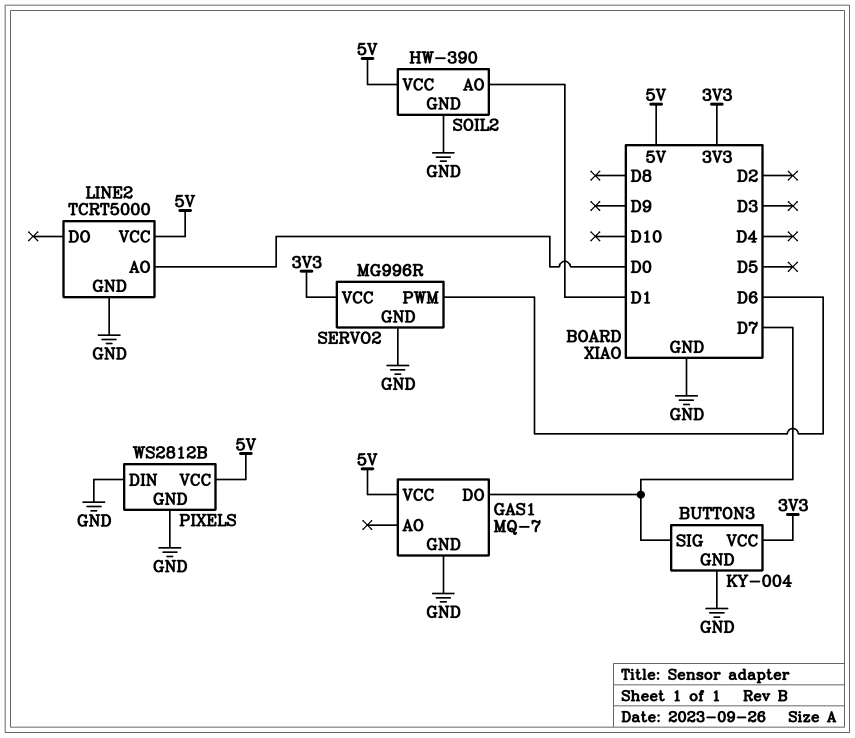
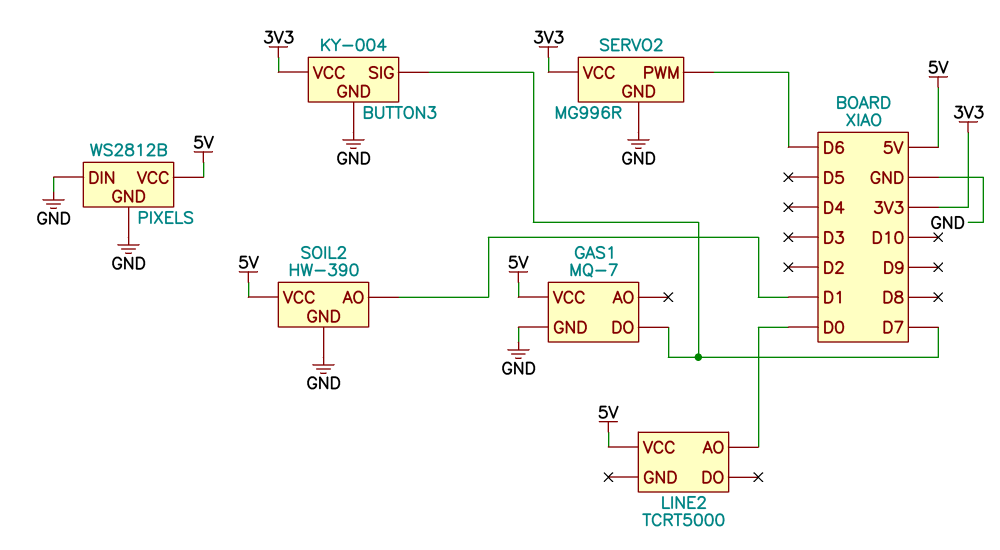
LINE2 pin GND: GND -> none

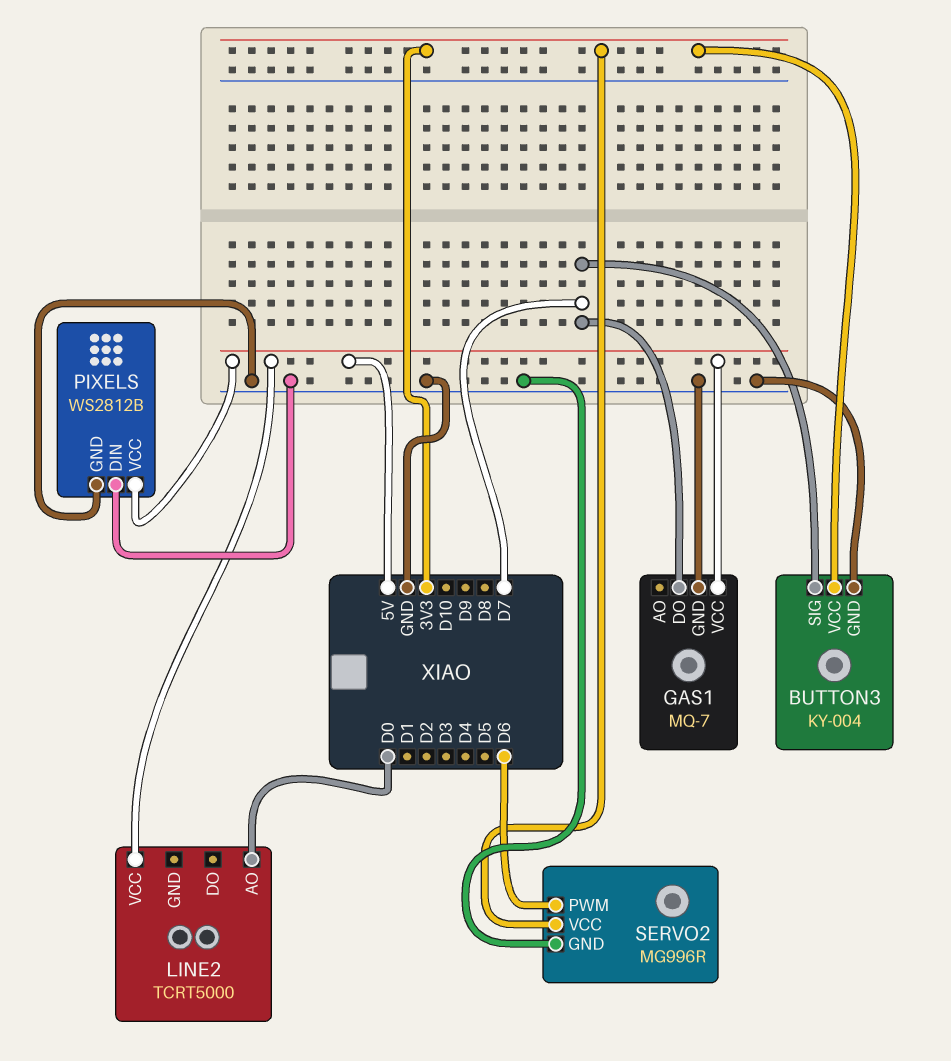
SOIL2: HW-390 -> none
SOIL2 pin AO: D1 -> none
SOIL2 pin GND: GND -> none
SOIL2 pin VCC: 5V -> none

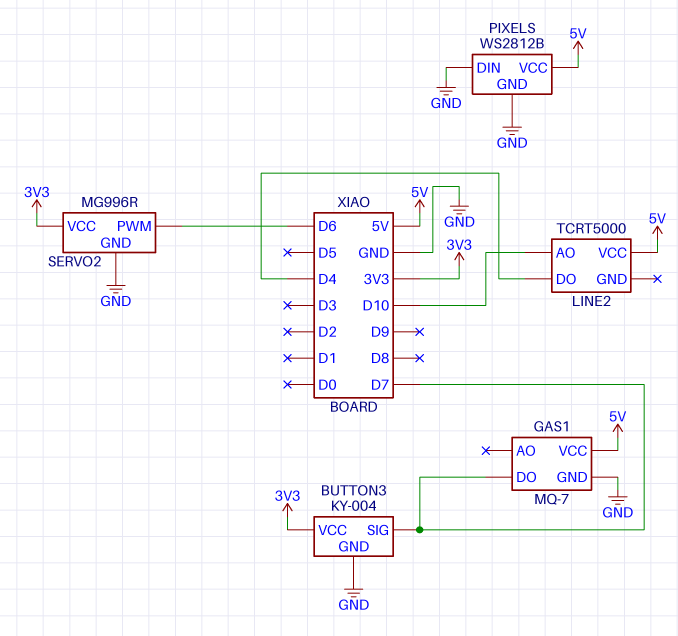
LINE2 pin AO: D0 -> D10
LINE2 pin DO: none -> D4

